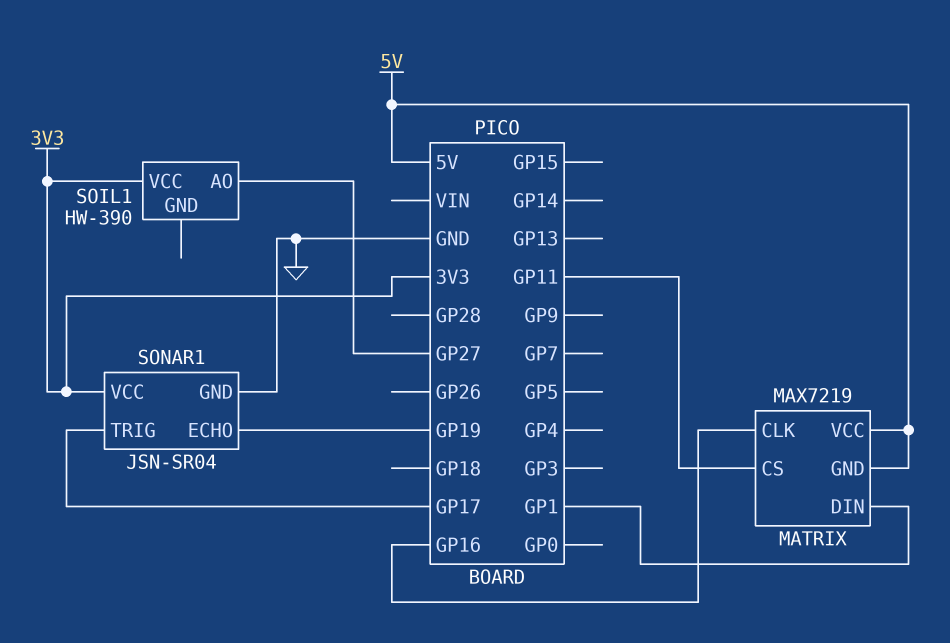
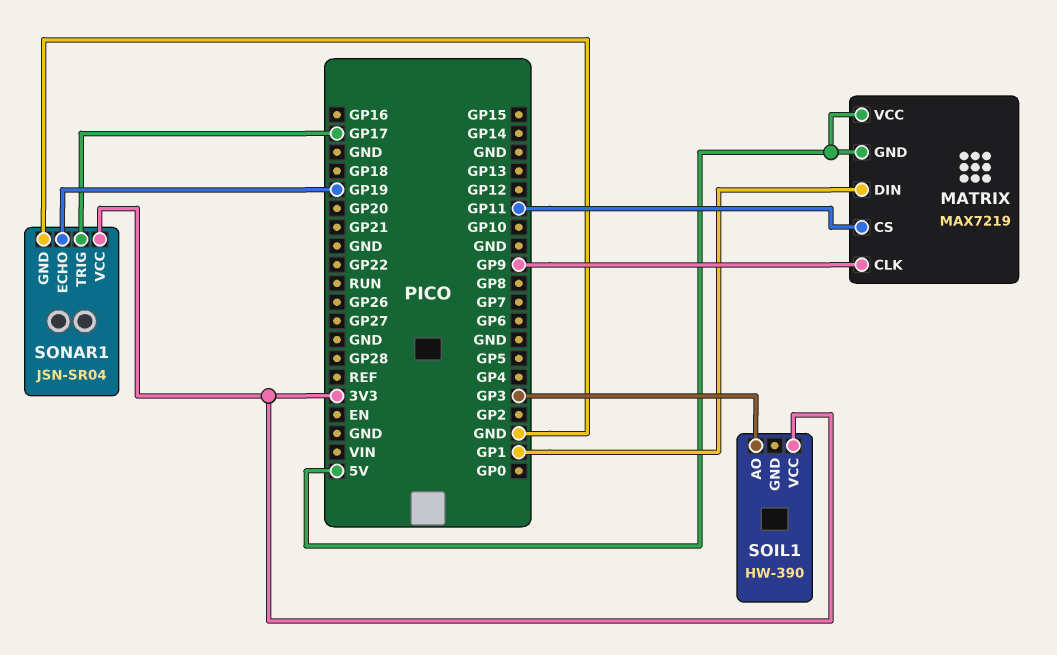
MATRIX pin CLK: GP16 -> GP9
SOIL1 pin AO: GP27 -> GP3

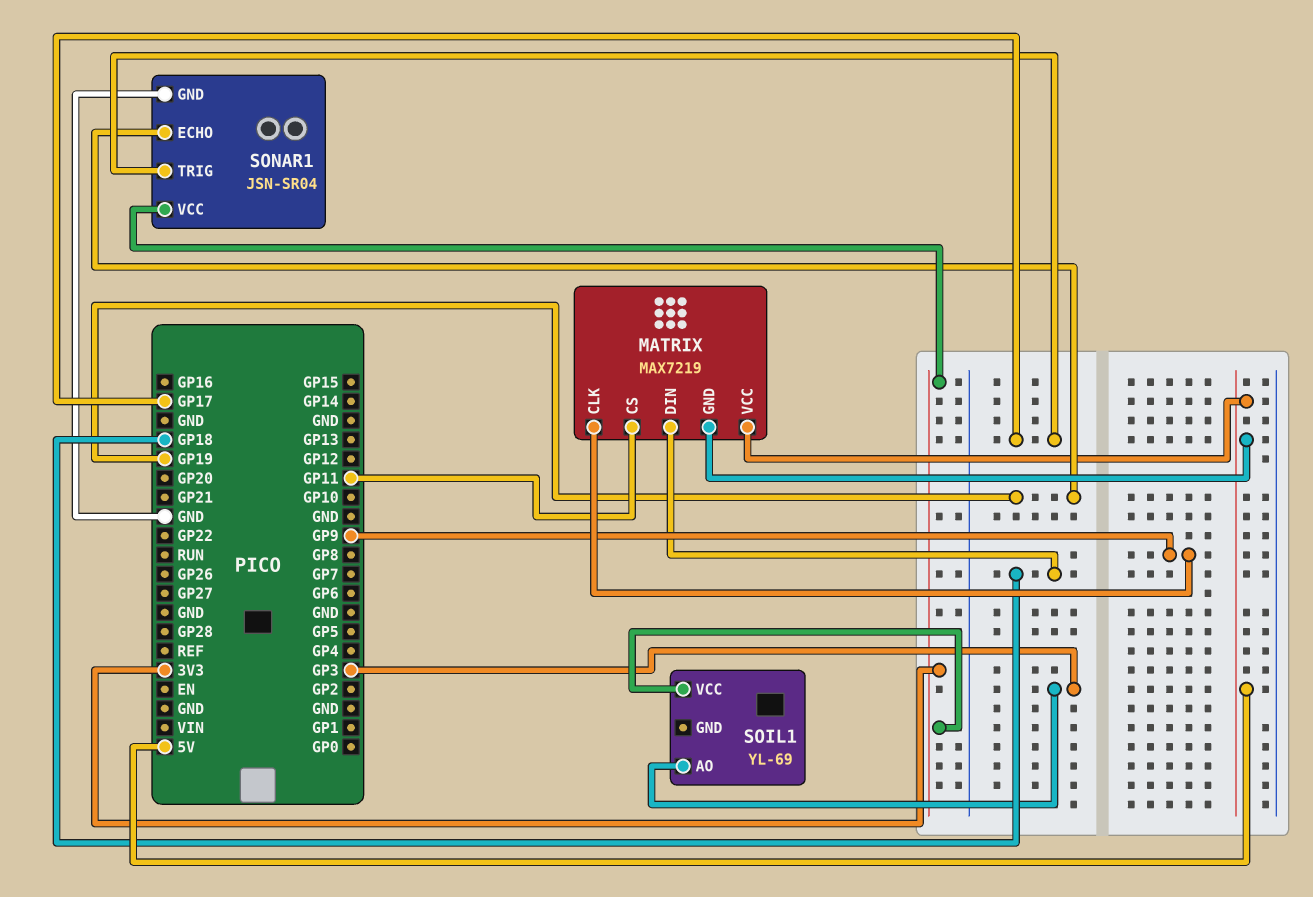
MATRIX pin DIN: GP1 -> GP18
SOIL1: HW-390 -> YL-69

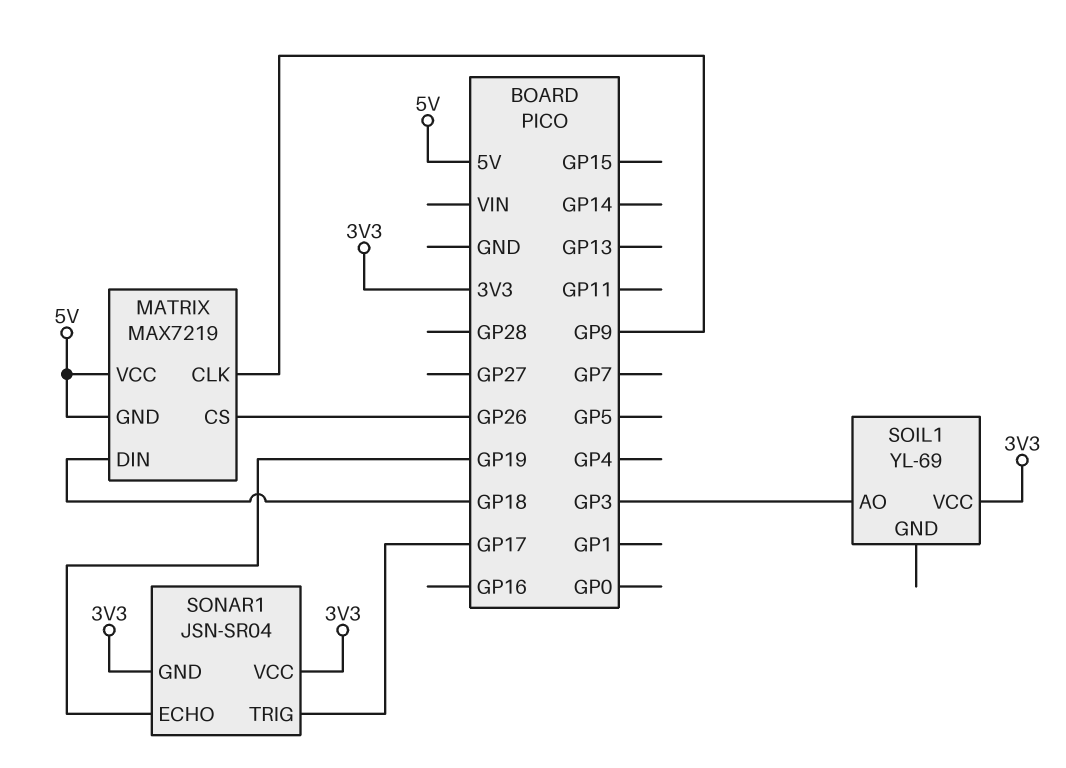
MATRIX pin CS: GP11 -> GP26
SONAR1 pin GND: GND -> 3V3

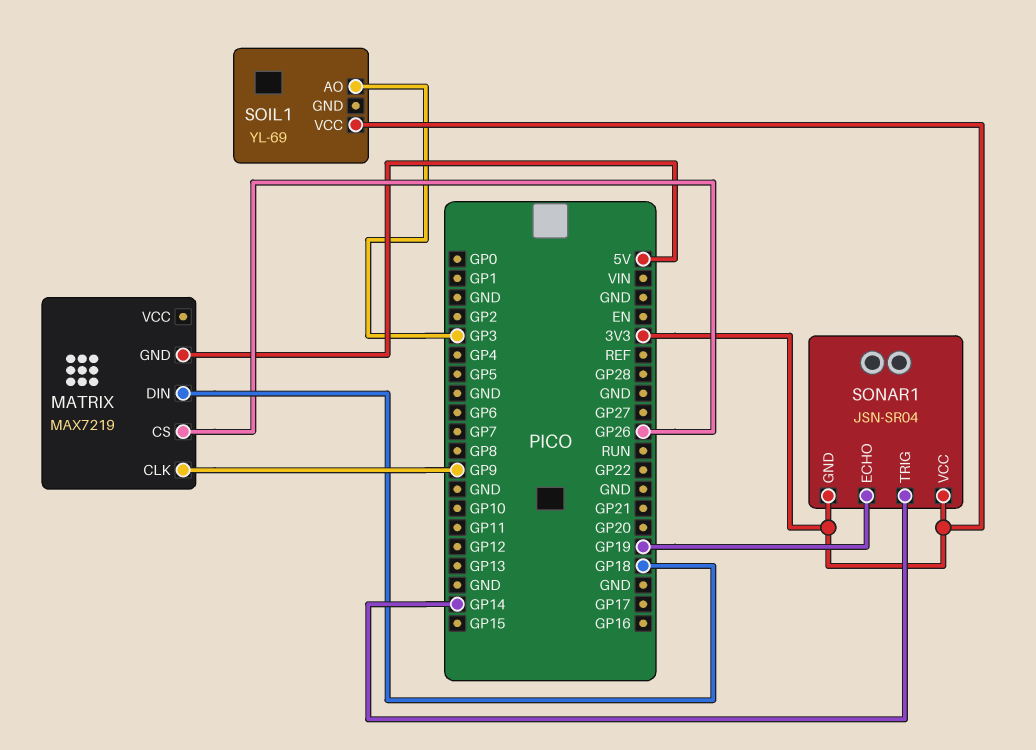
MATRIX pin VCC: 5V -> none
SONAR1 pin TRIG: GP17 -> GP14

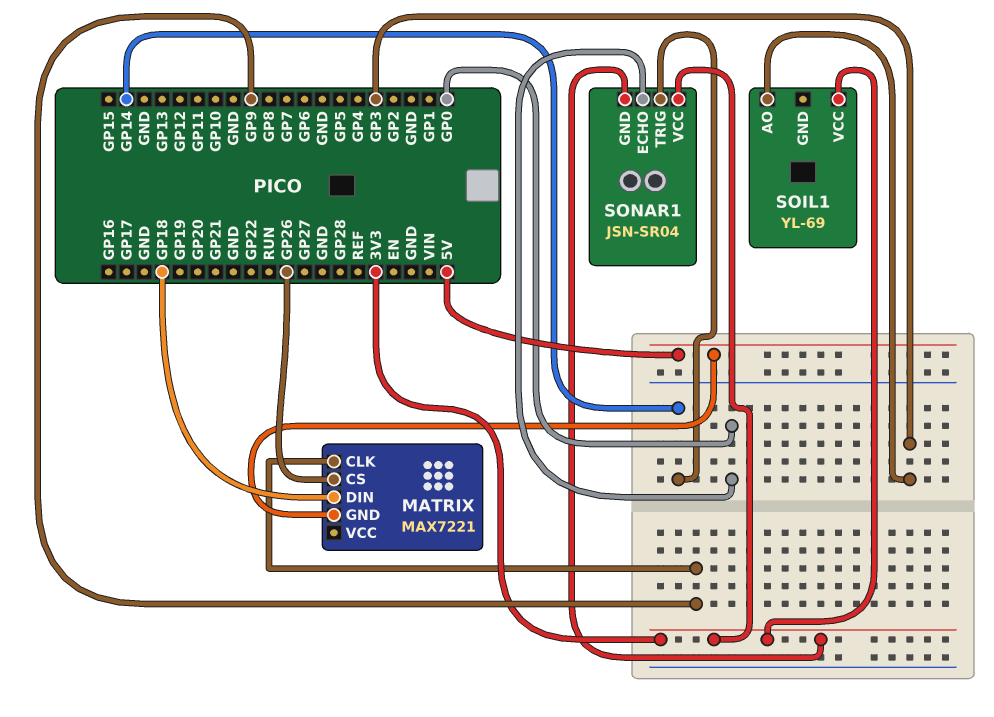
MATRIX: MAX7219 -> MAX7221
SONAR1 pin ECHO: GP19 -> GP0

